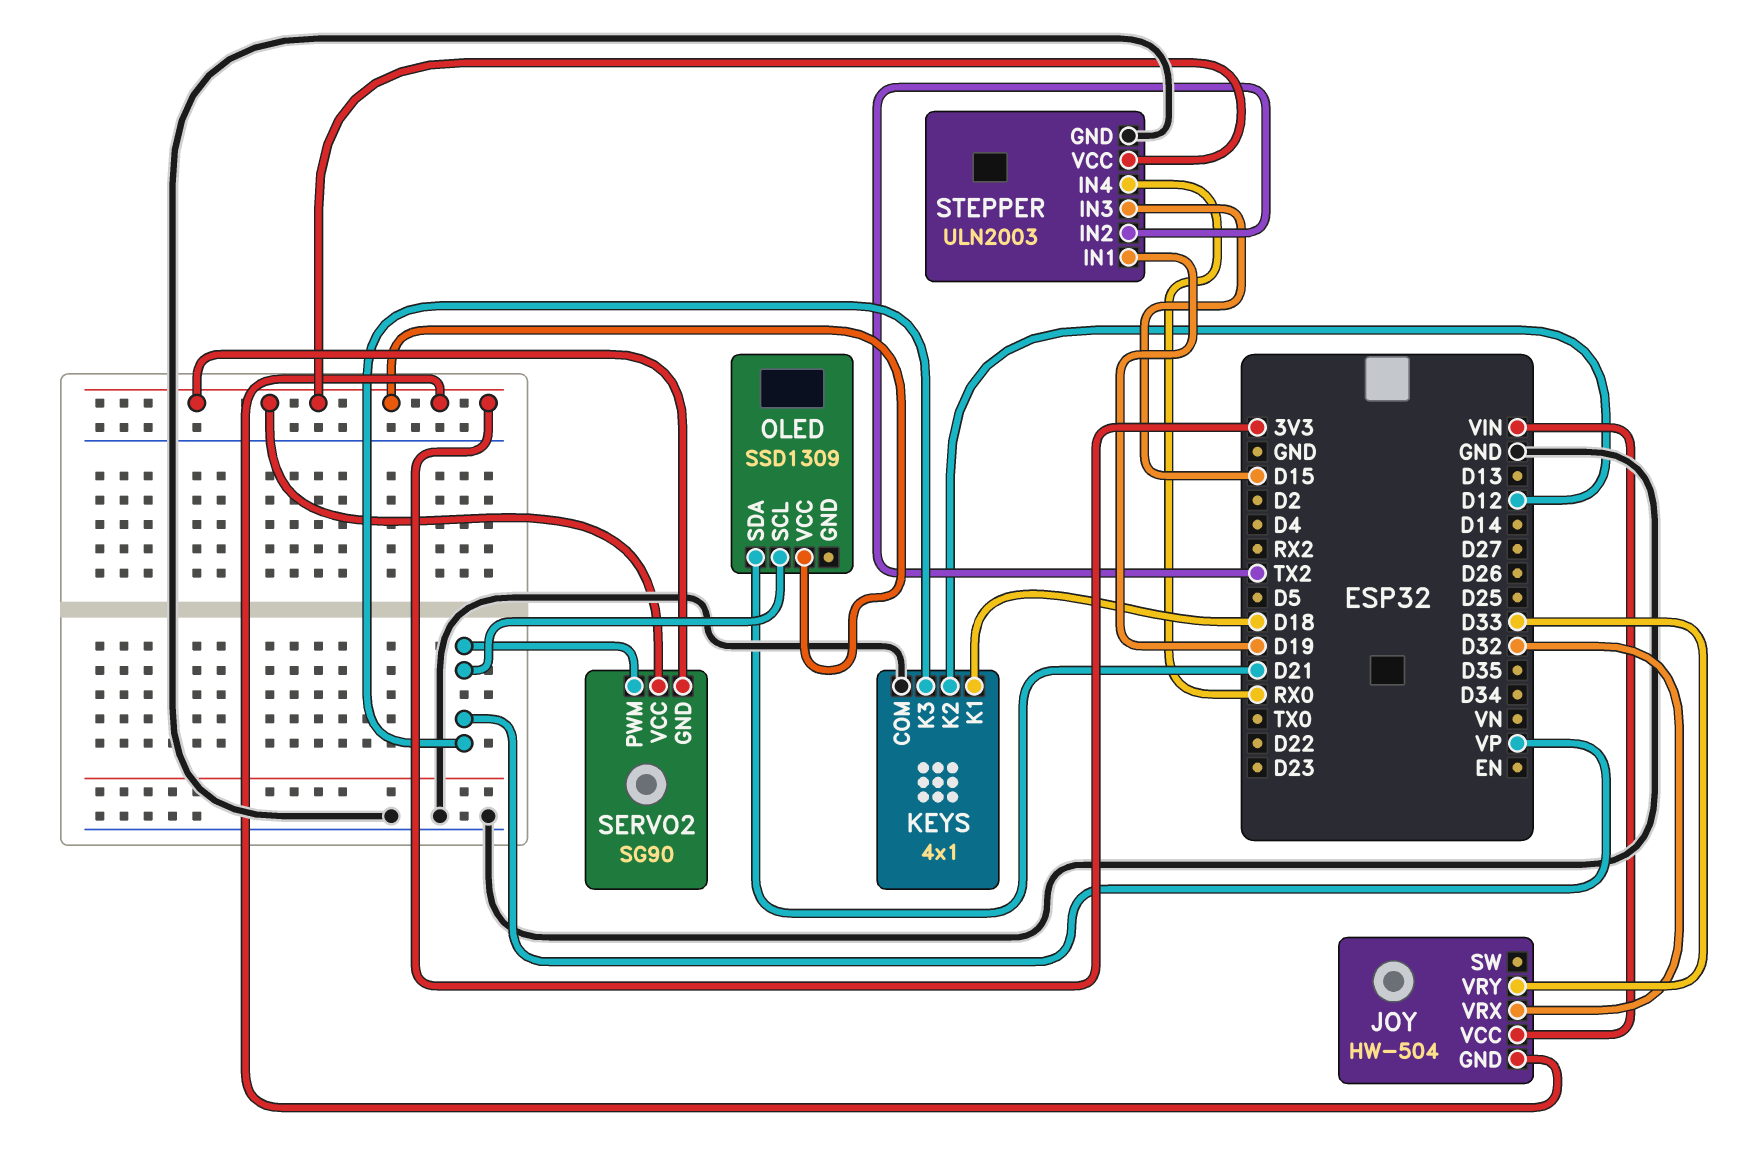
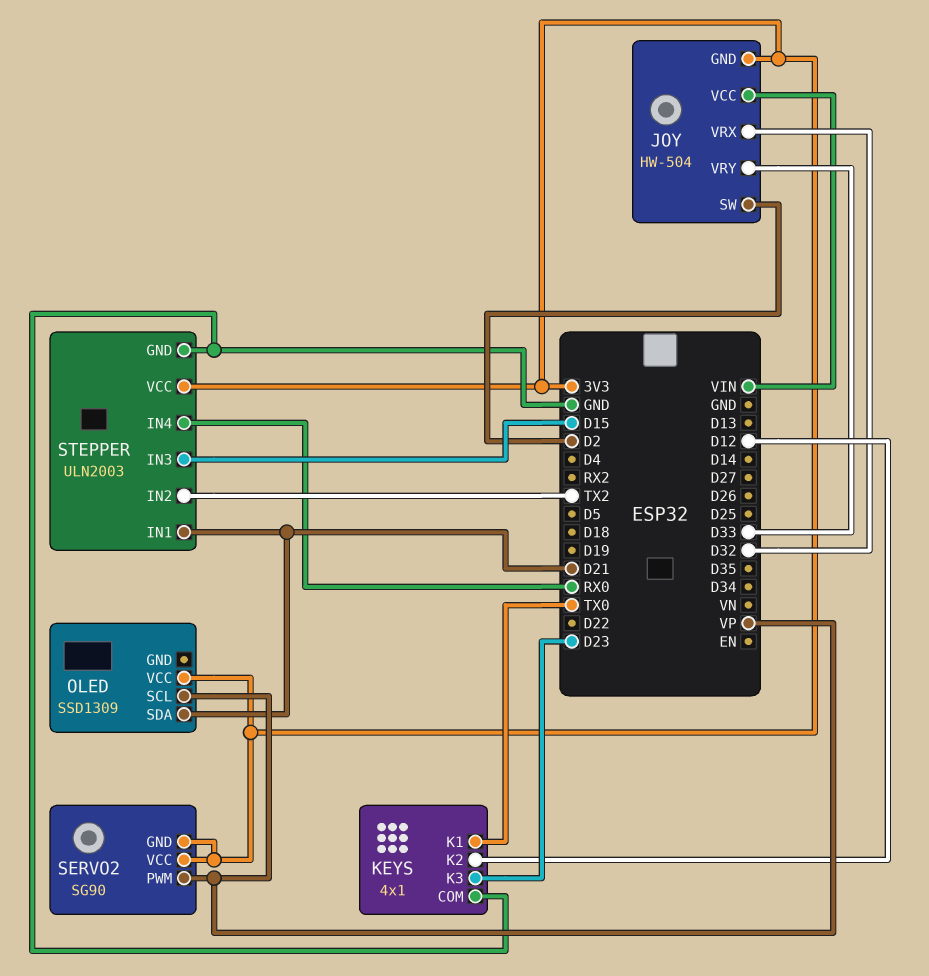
JOY pin SW: none -> D2
KEYS pin K1: D18 -> TX0
KEYS pin K3: VP -> D23
STEPPER pin IN1: D19 -> D21

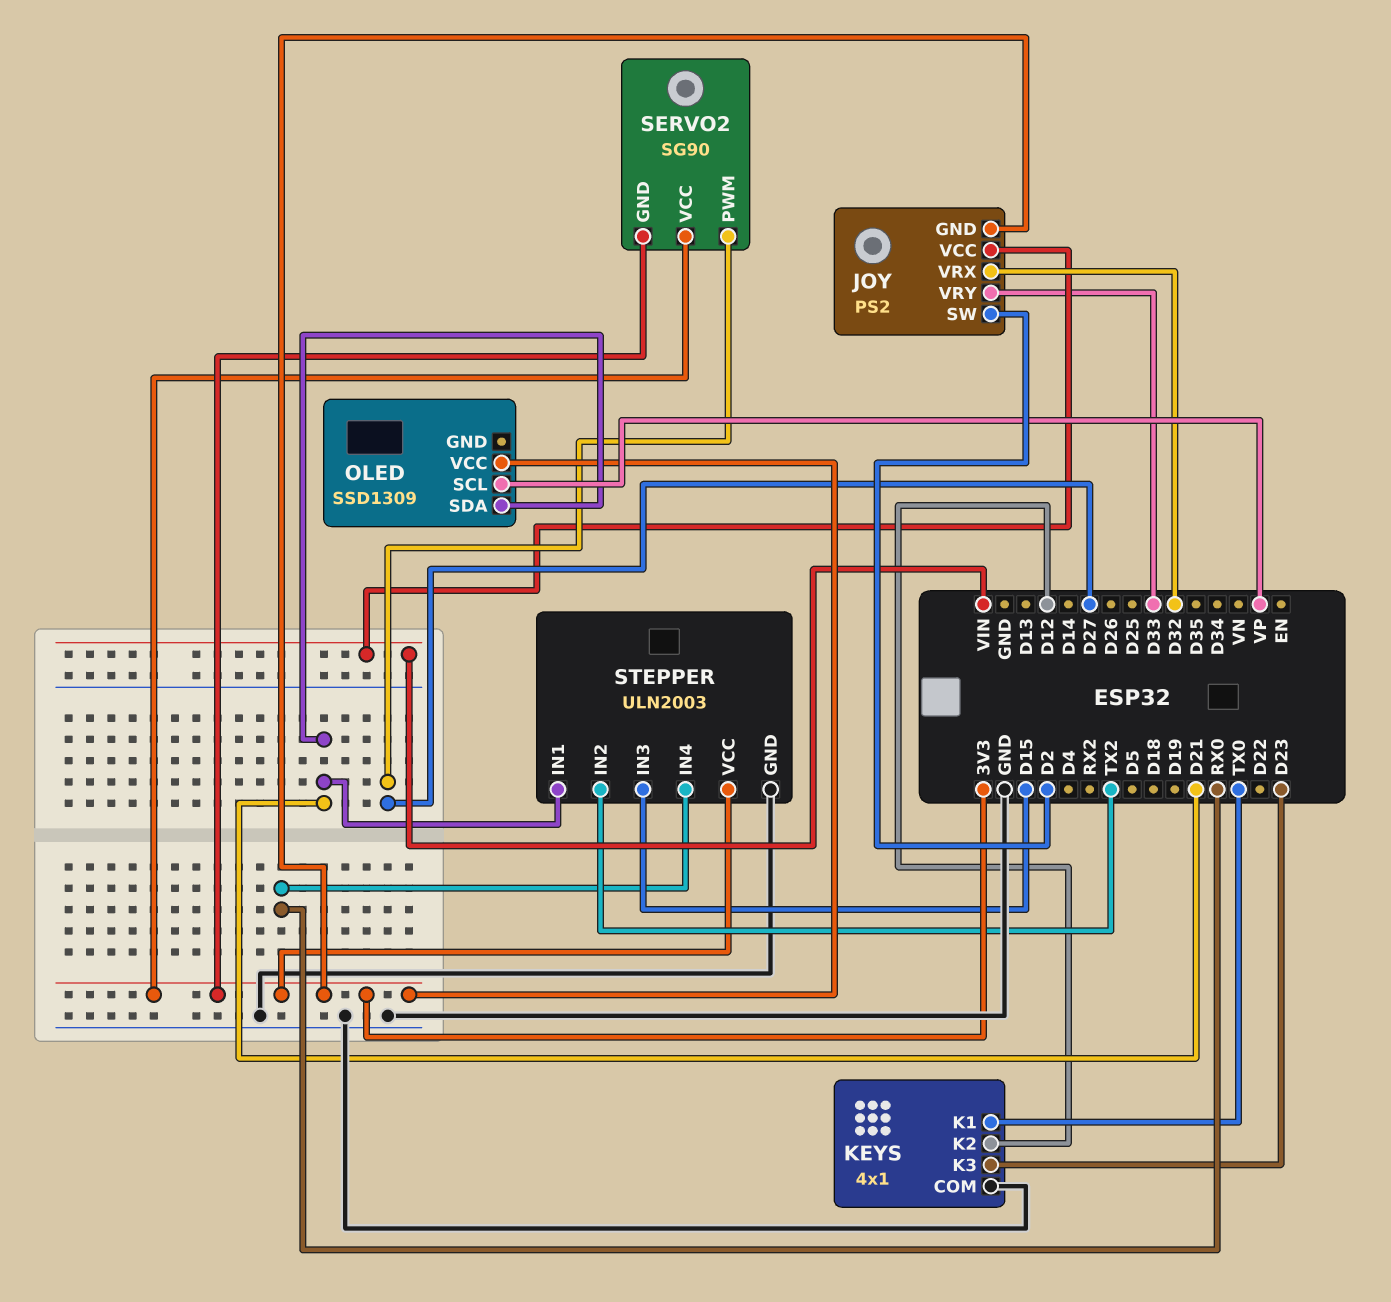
JOY: HW-504 -> PS2
SERVO2 pin PWM: VP -> D27

